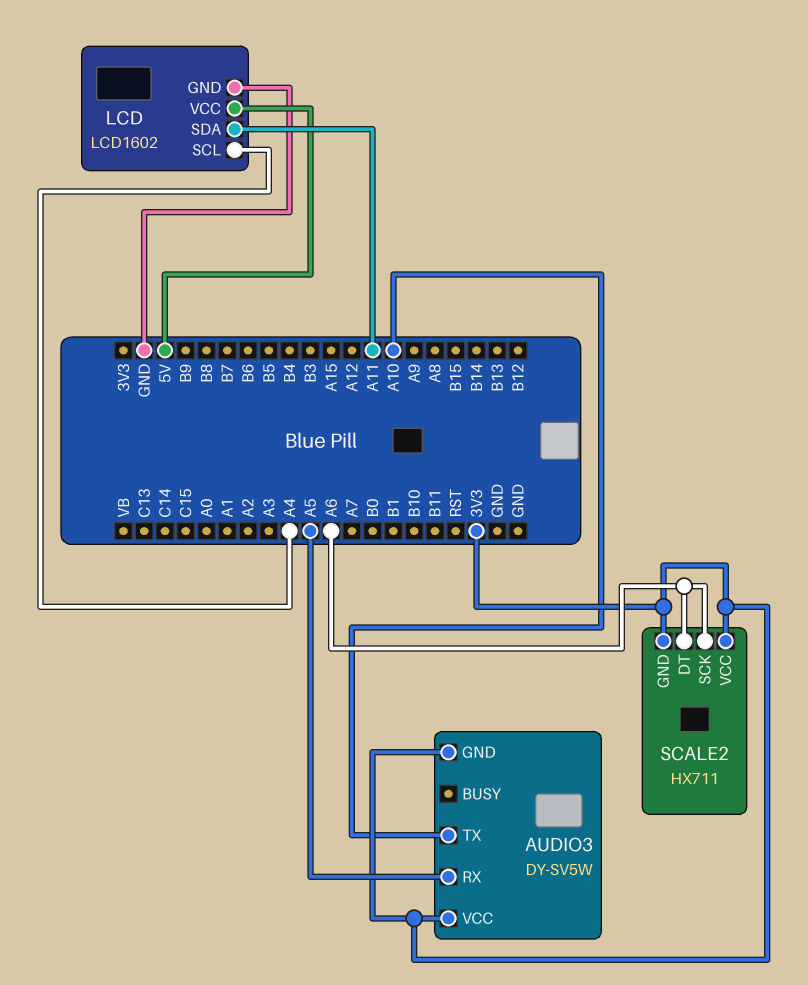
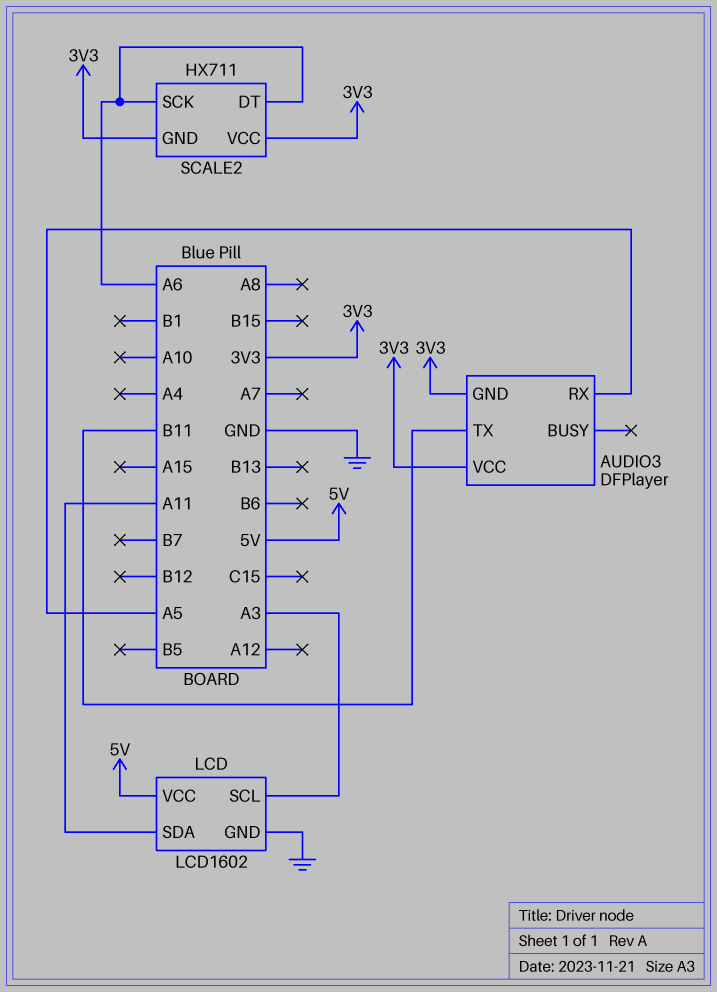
AUDIO3: DY-SV5W -> DFPlayer
AUDIO3 pin TX: A10 -> B11
LCD pin SCL: A4 -> A3

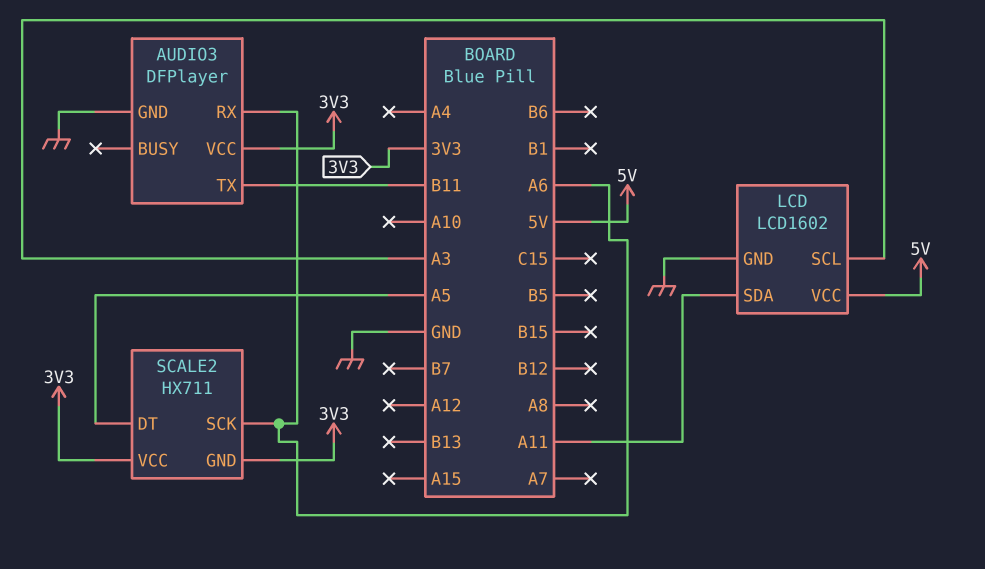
AUDIO3 pin GND: 3V3 -> GND
AUDIO3 pin RX: A5 -> A6
SCALE2 pin DT: A6 -> A5

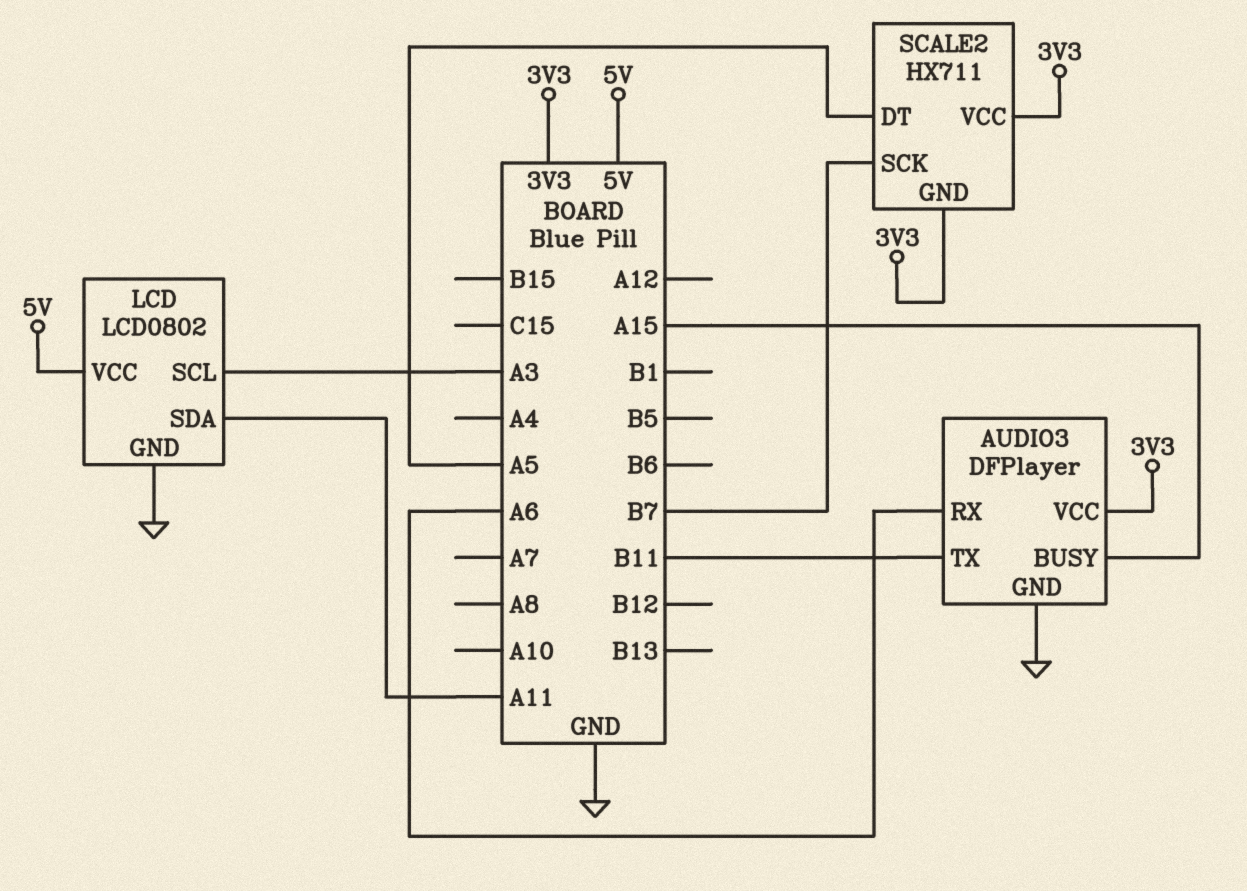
AUDIO3 pin BUSY: none -> A15
LCD: LCD1602 -> LCD0802
SCALE2 pin SCK: A6 -> B7

